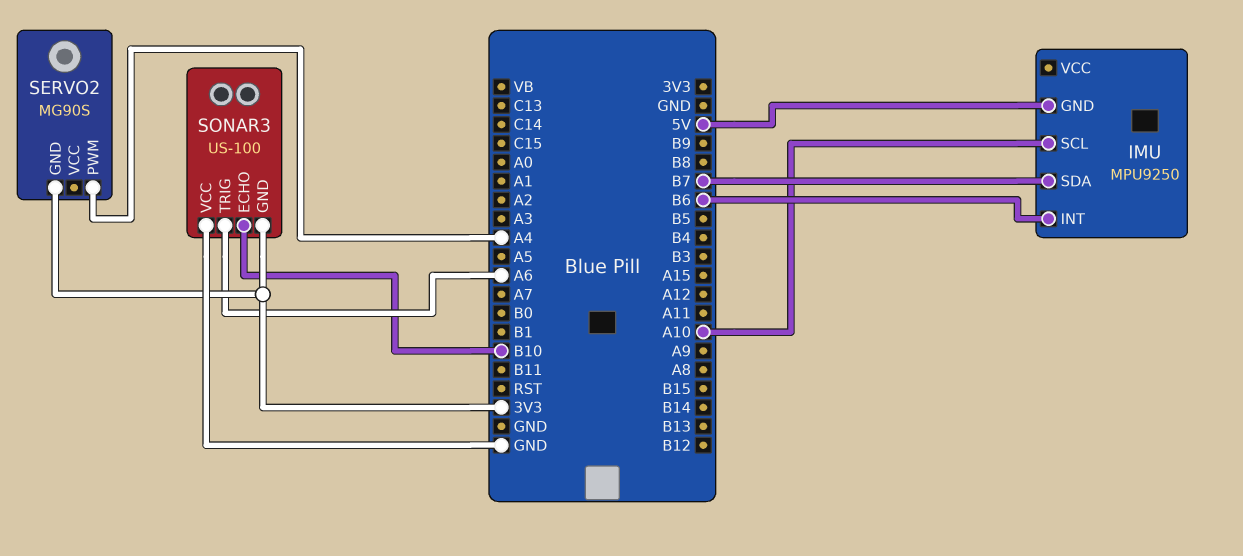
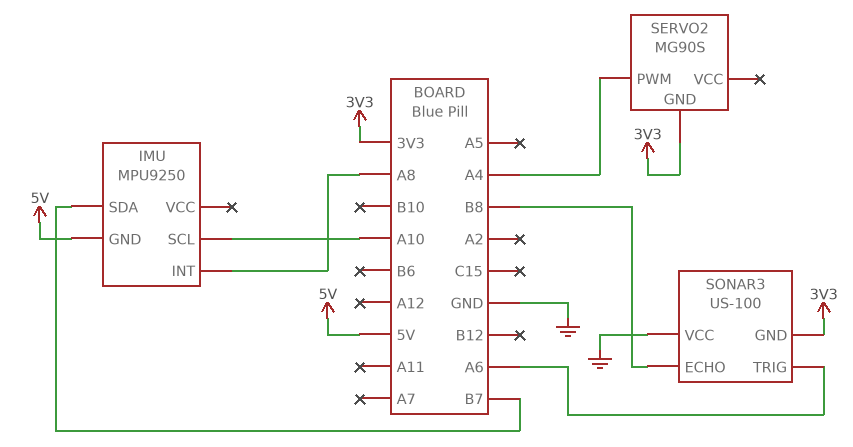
IMU pin INT: B6 -> A8
SONAR3 pin ECHO: B10 -> B8

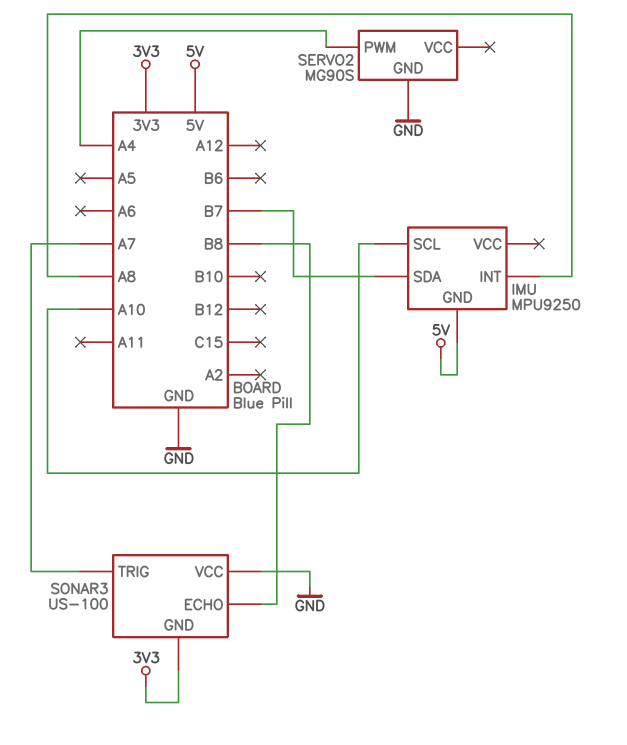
SERVO2 pin GND: 3V3 -> GND
SONAR3 pin TRIG: A6 -> A7

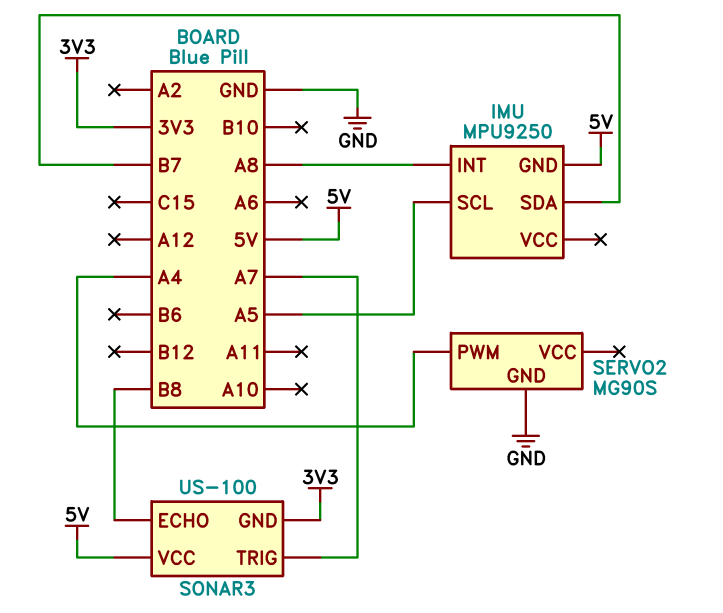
IMU pin SCL: A10 -> A5
SONAR3 pin VCC: GND -> 5V

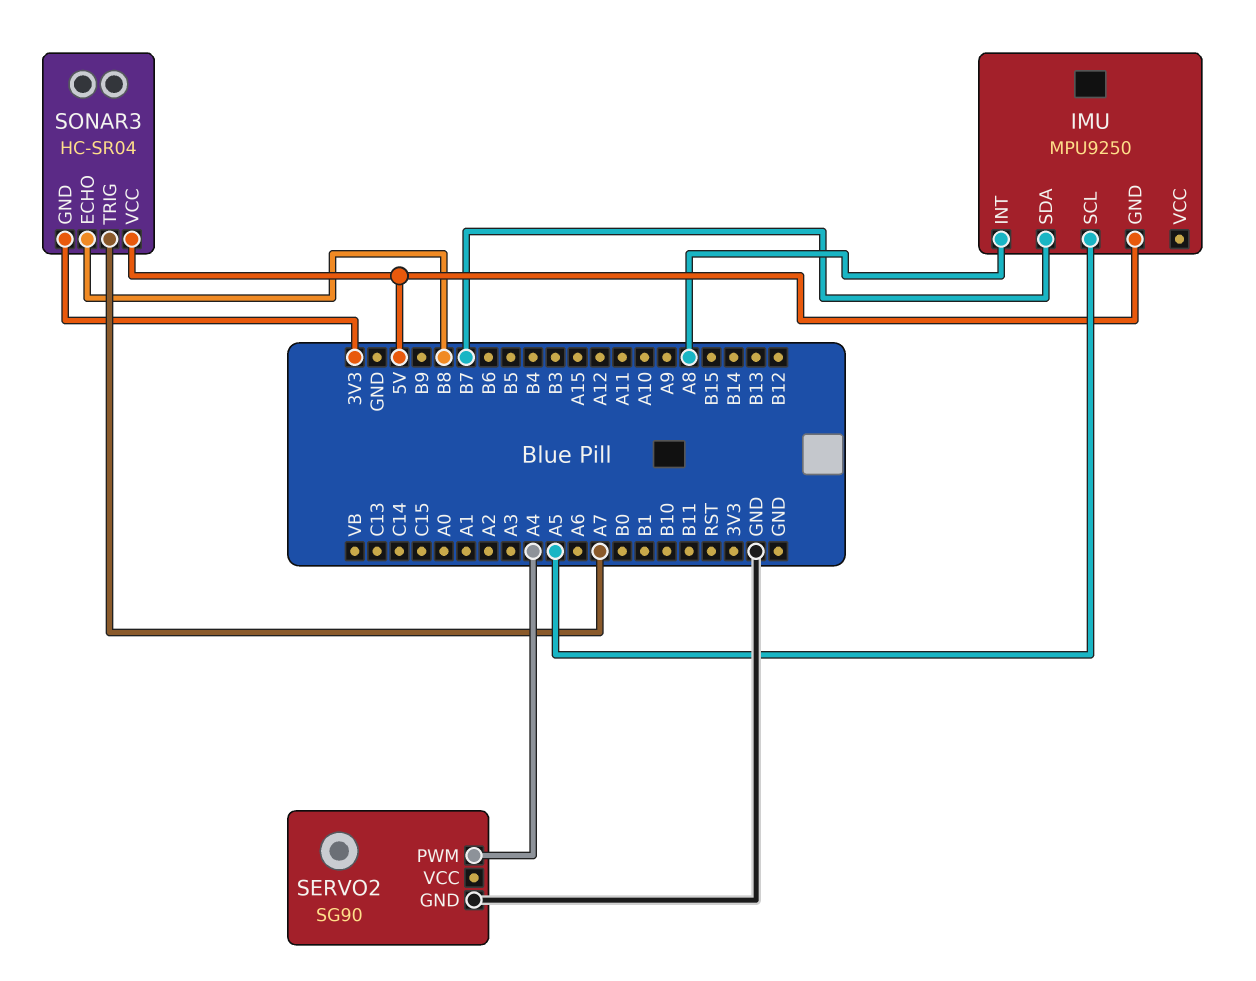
SERVO2: MG90S -> SG90
SONAR3: US-100 -> HC-SR04

